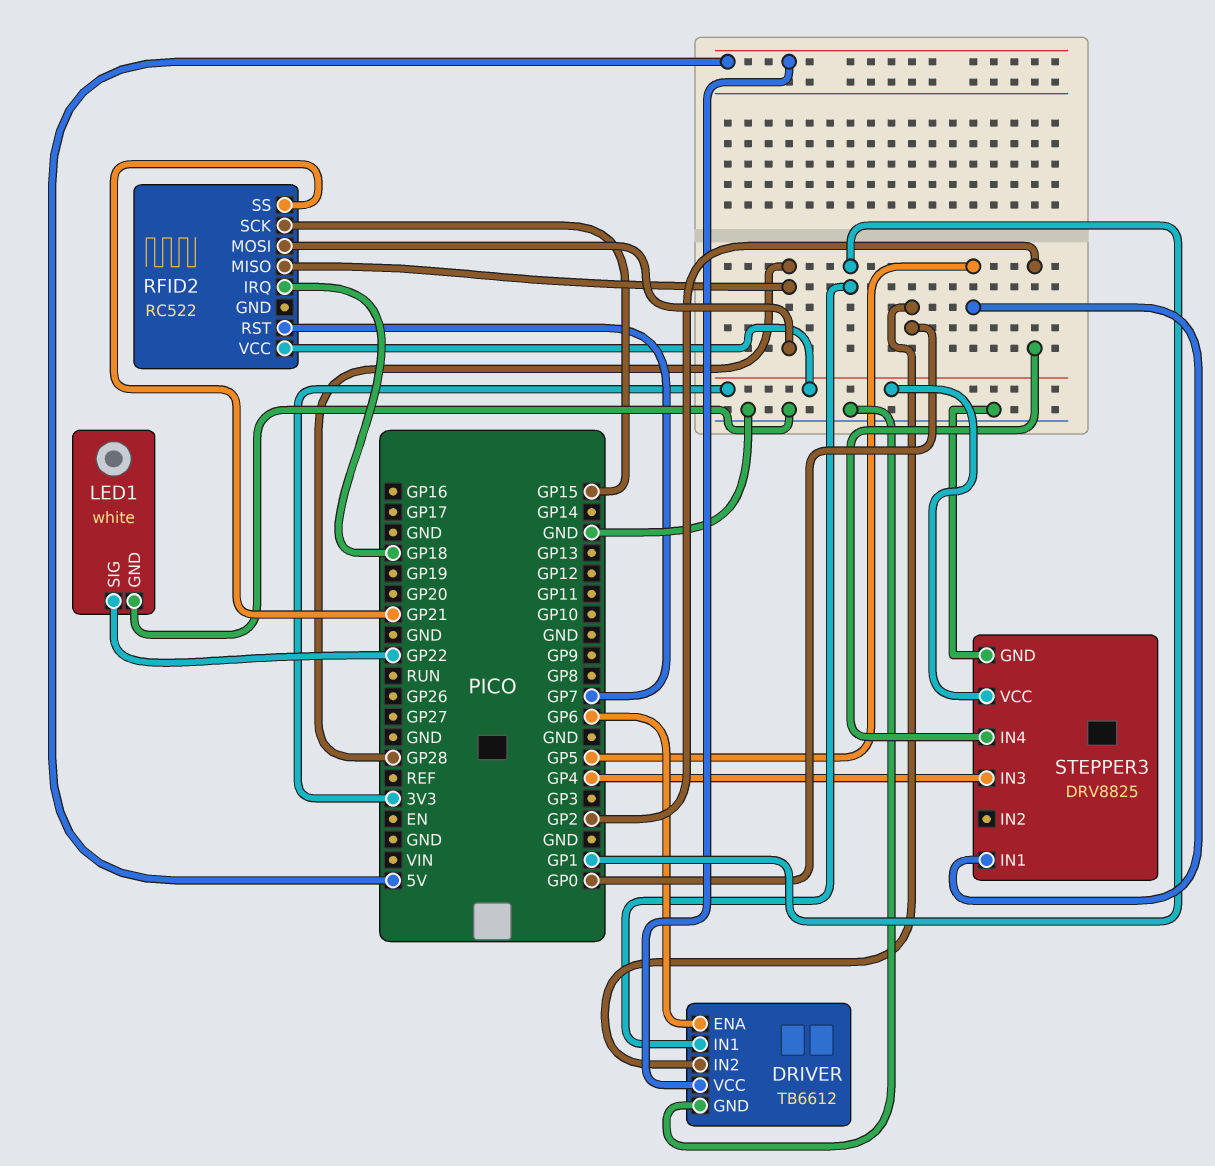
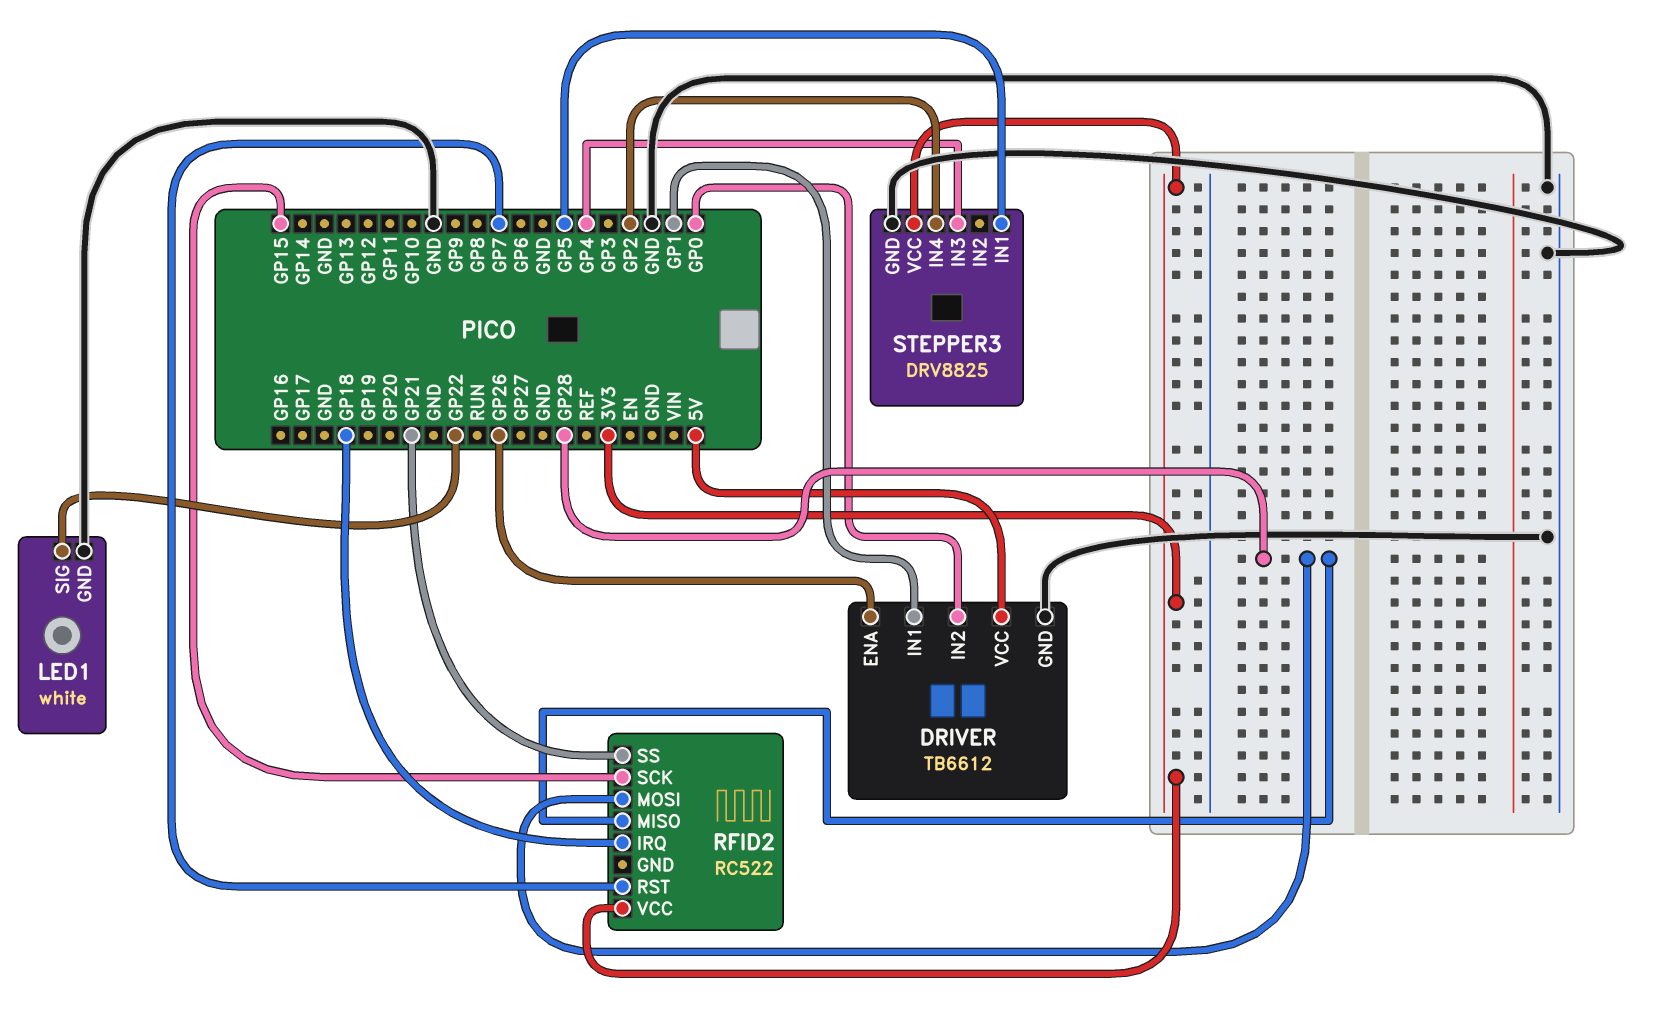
DRIVER pin ENA: GP6 -> GP26

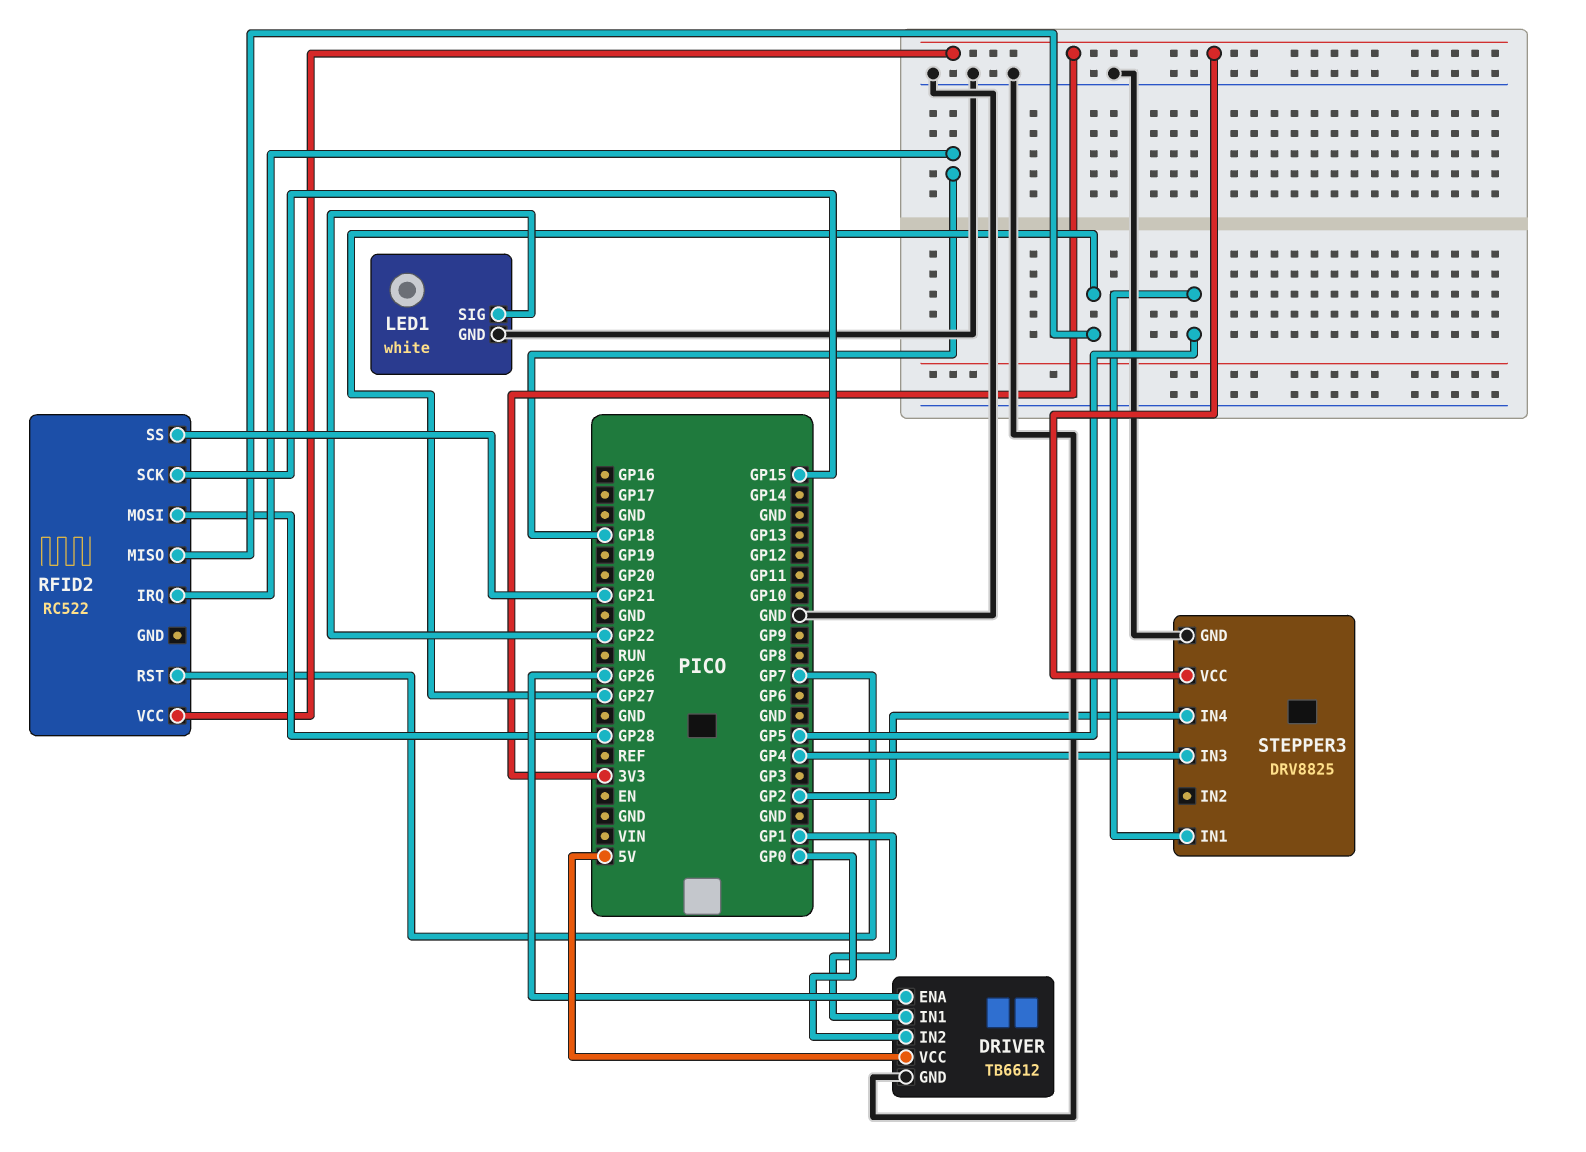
RFID2 pin MISO: GP28 -> GP27

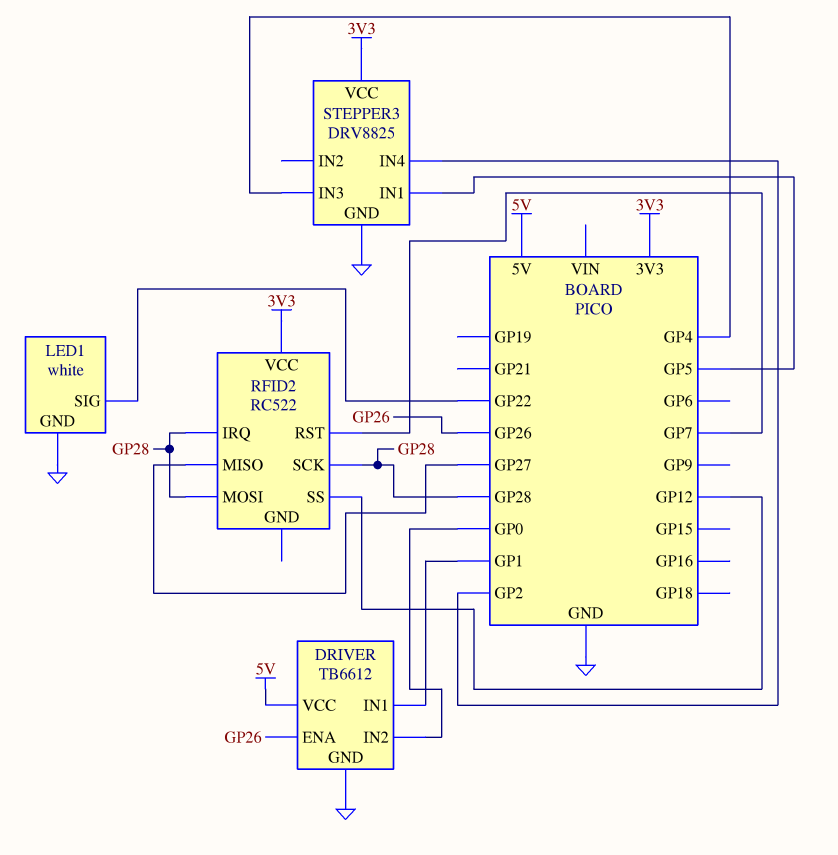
RFID2 pin IRQ: GP18 -> GP28
RFID2 pin SCK: GP15 -> GP28
RFID2 pin SS: GP21 -> GP12

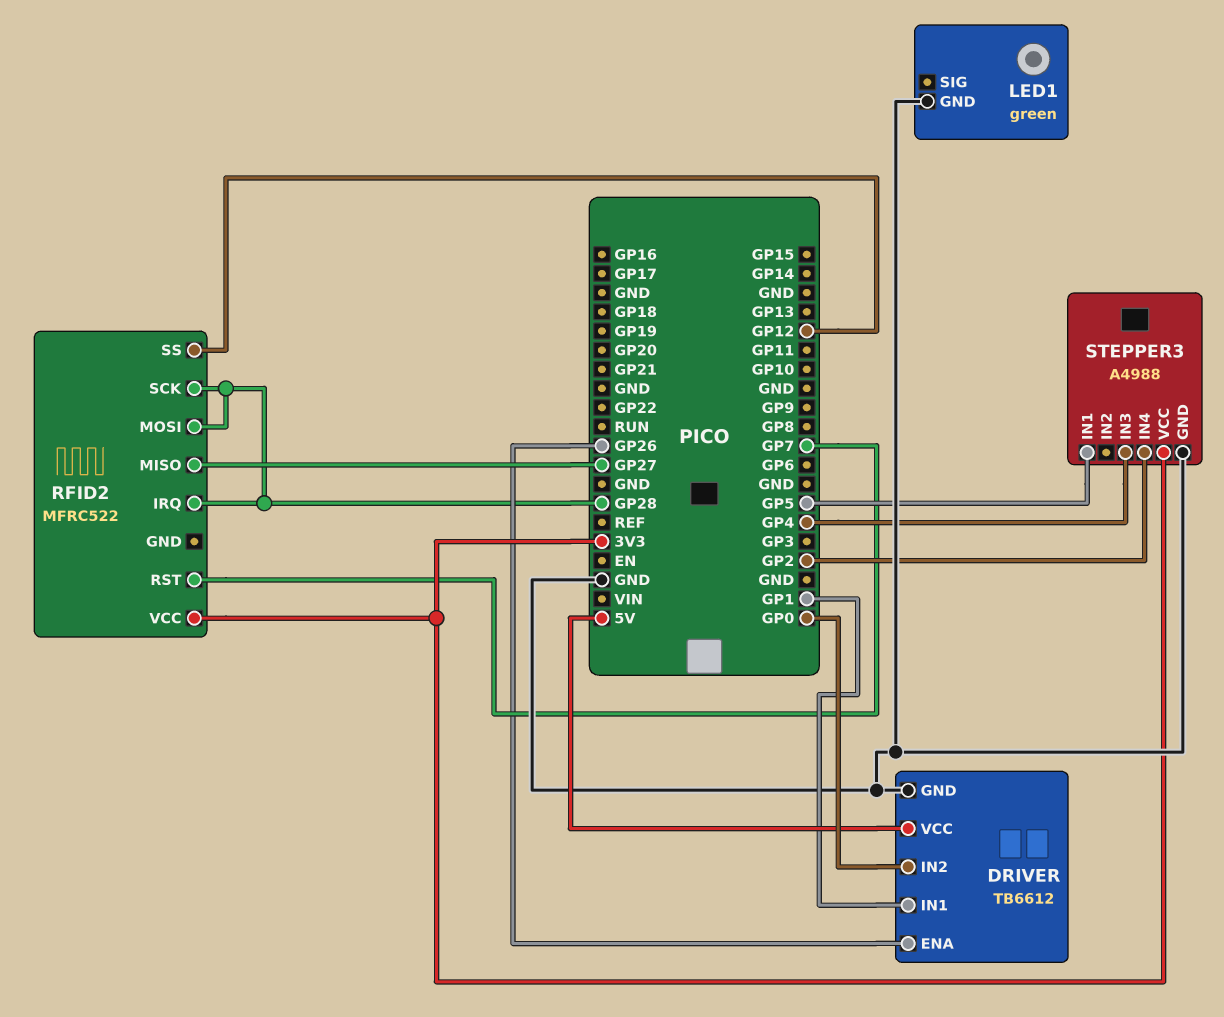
LED1: white -> green
LED1 pin SIG: GP22 -> none
RFID2: RC522 -> MFRC522
STEPPER3: DRV8825 -> A4988

